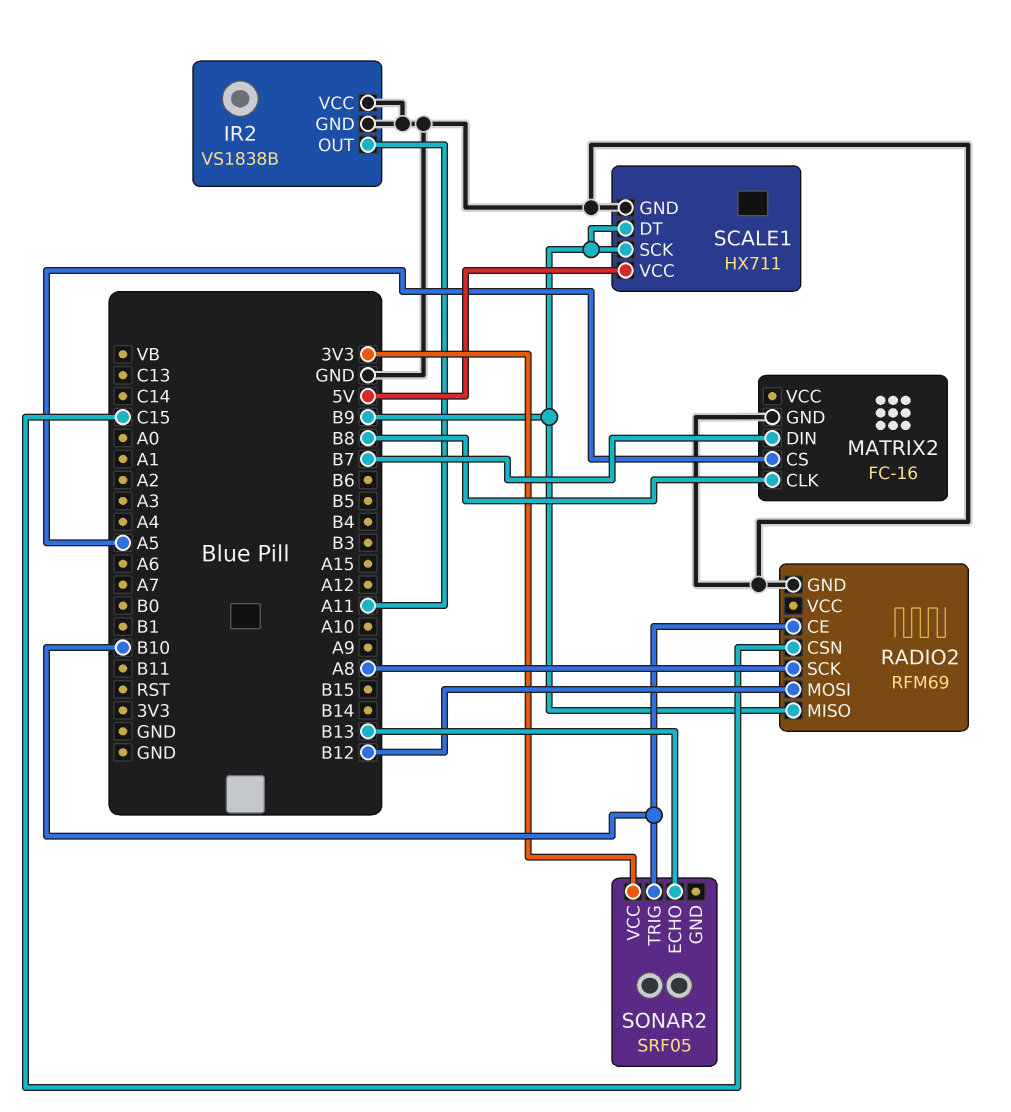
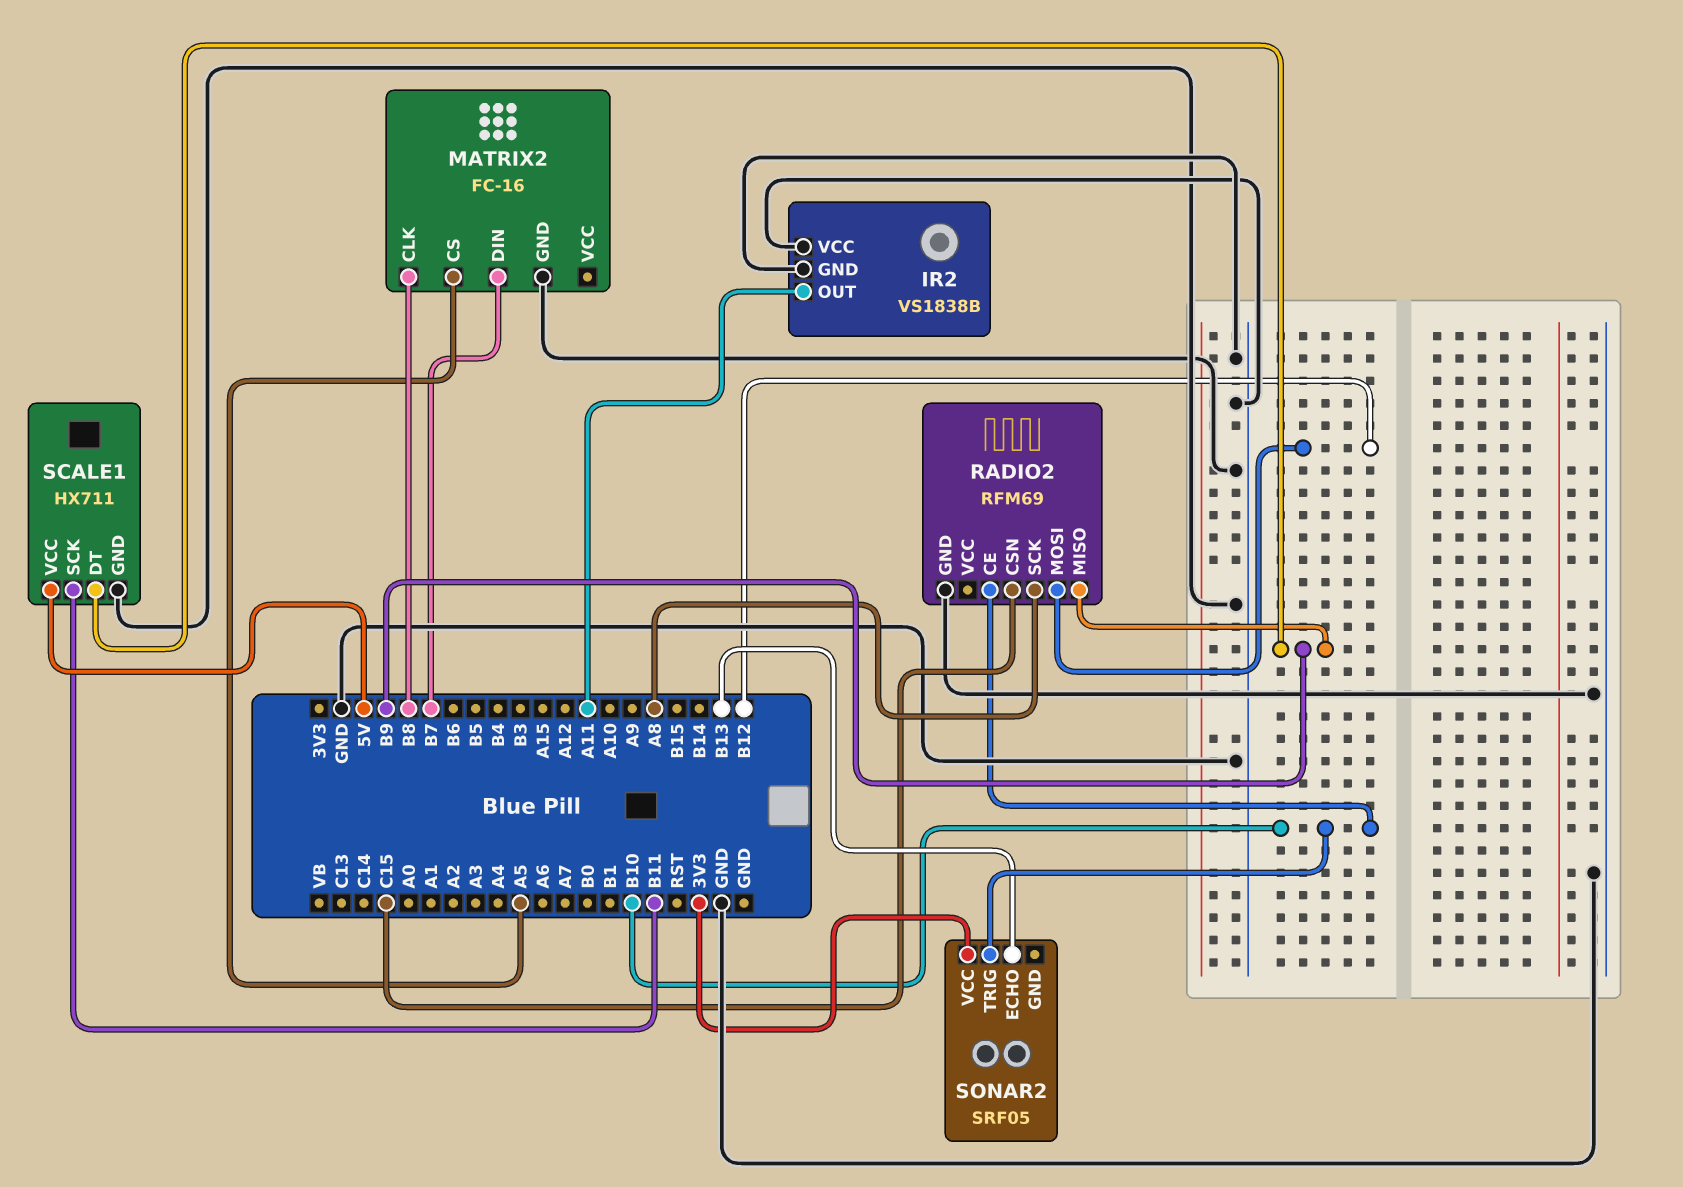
SCALE1 pin SCK: B9 -> B11

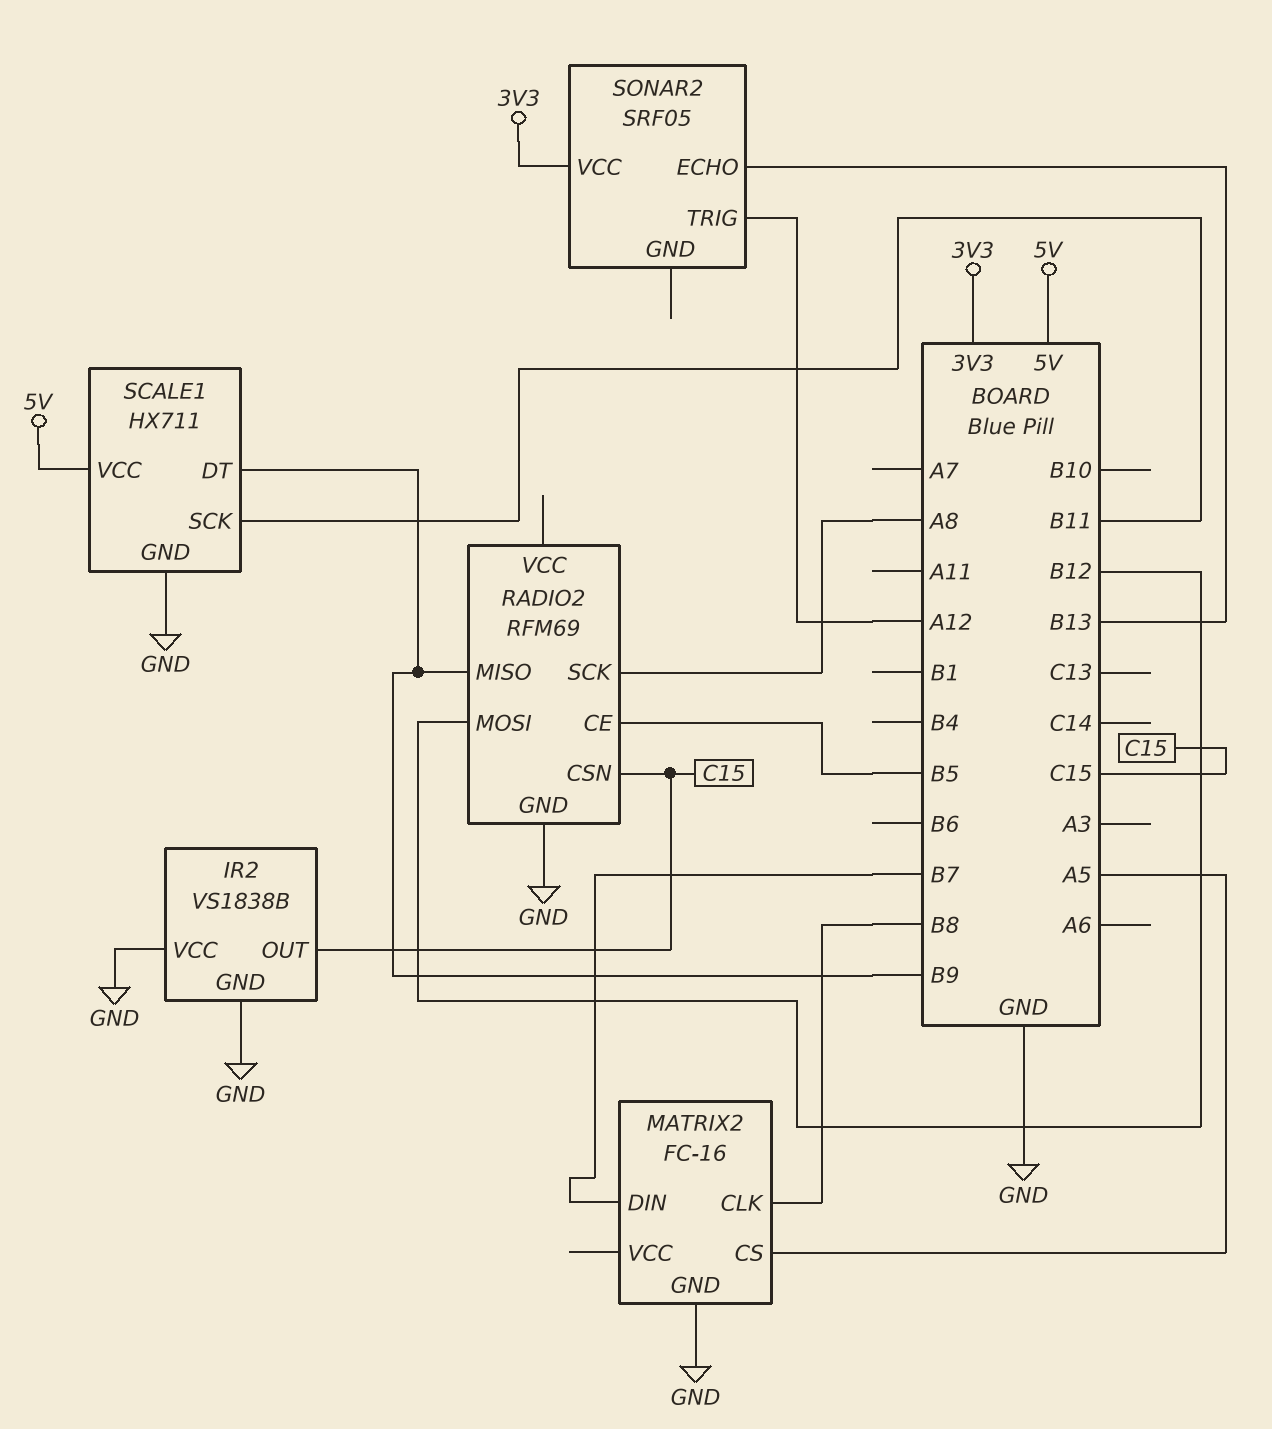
IR2 pin OUT: A11 -> C15
RADIO2 pin CE: B10 -> B5
SONAR2 pin TRIG: B10 -> A12

